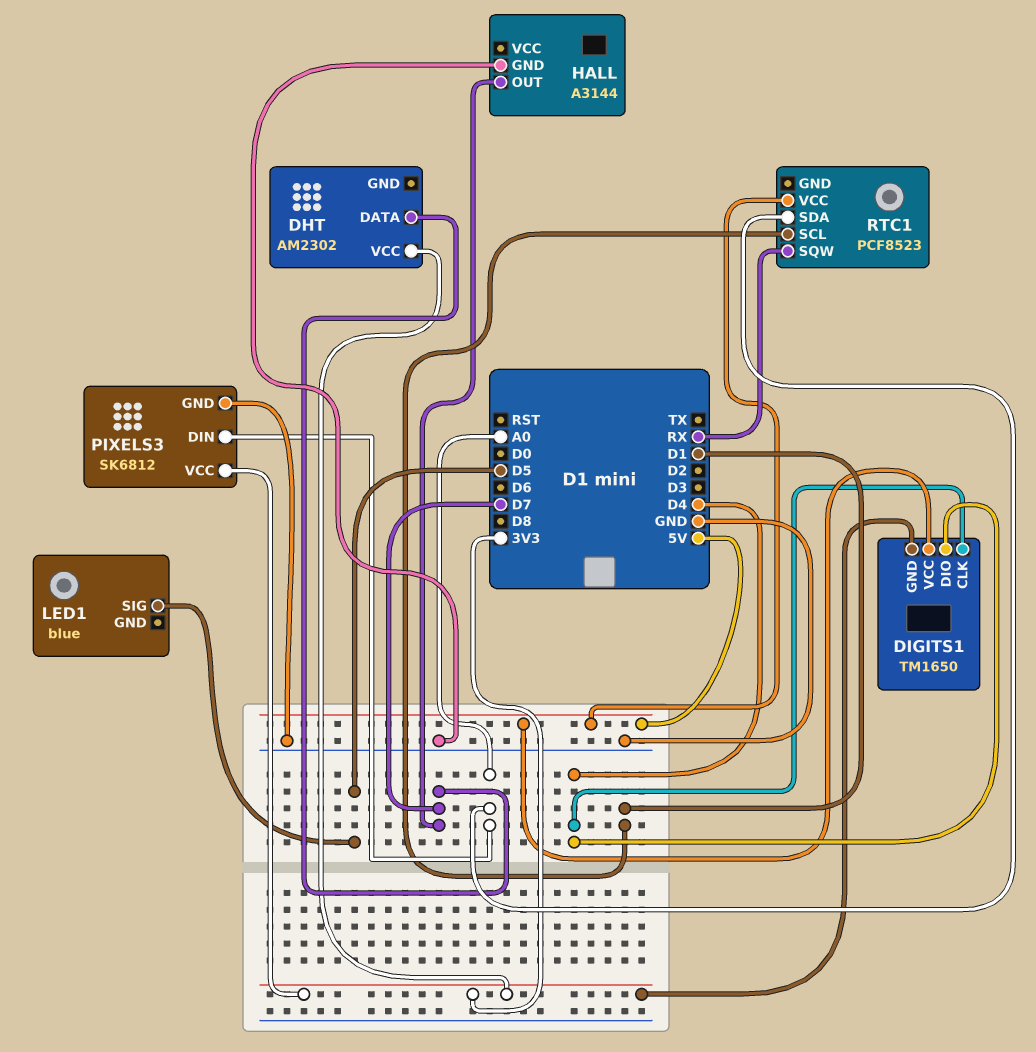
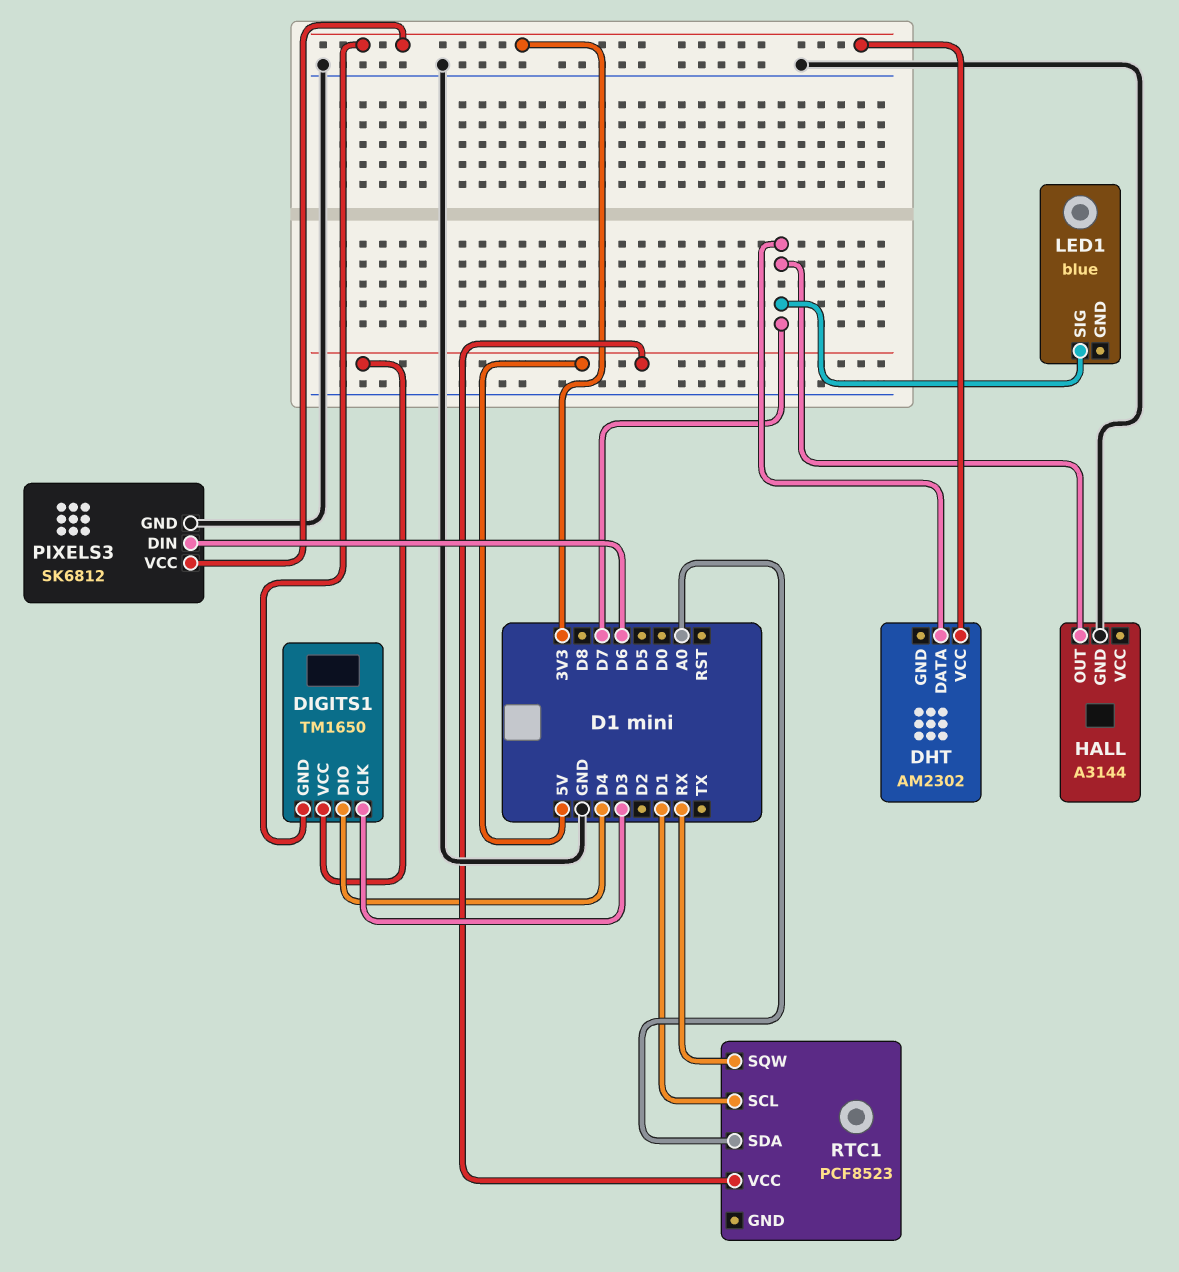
DIGITS1 pin CLK: D4 -> D3
LED1 pin SIG: D5 -> D7
PIXELS3 pin DIN: A0 -> D6

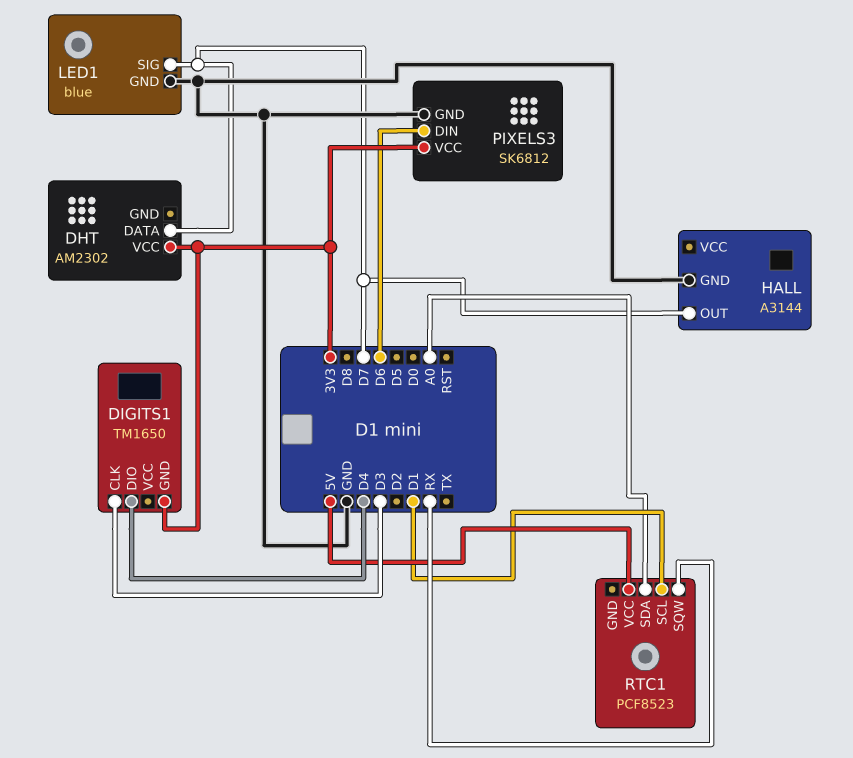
DIGITS1 pin VCC: 5V -> none
LED1 pin GND: none -> GND

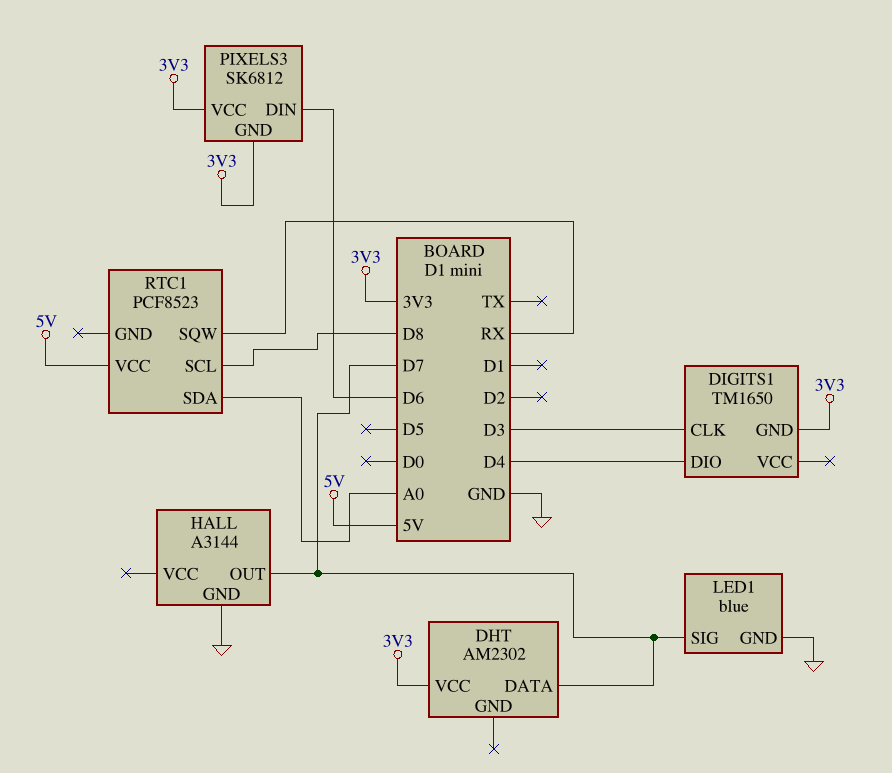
PIXELS3 pin GND: GND -> 3V3
RTC1 pin SCL: D1 -> D8

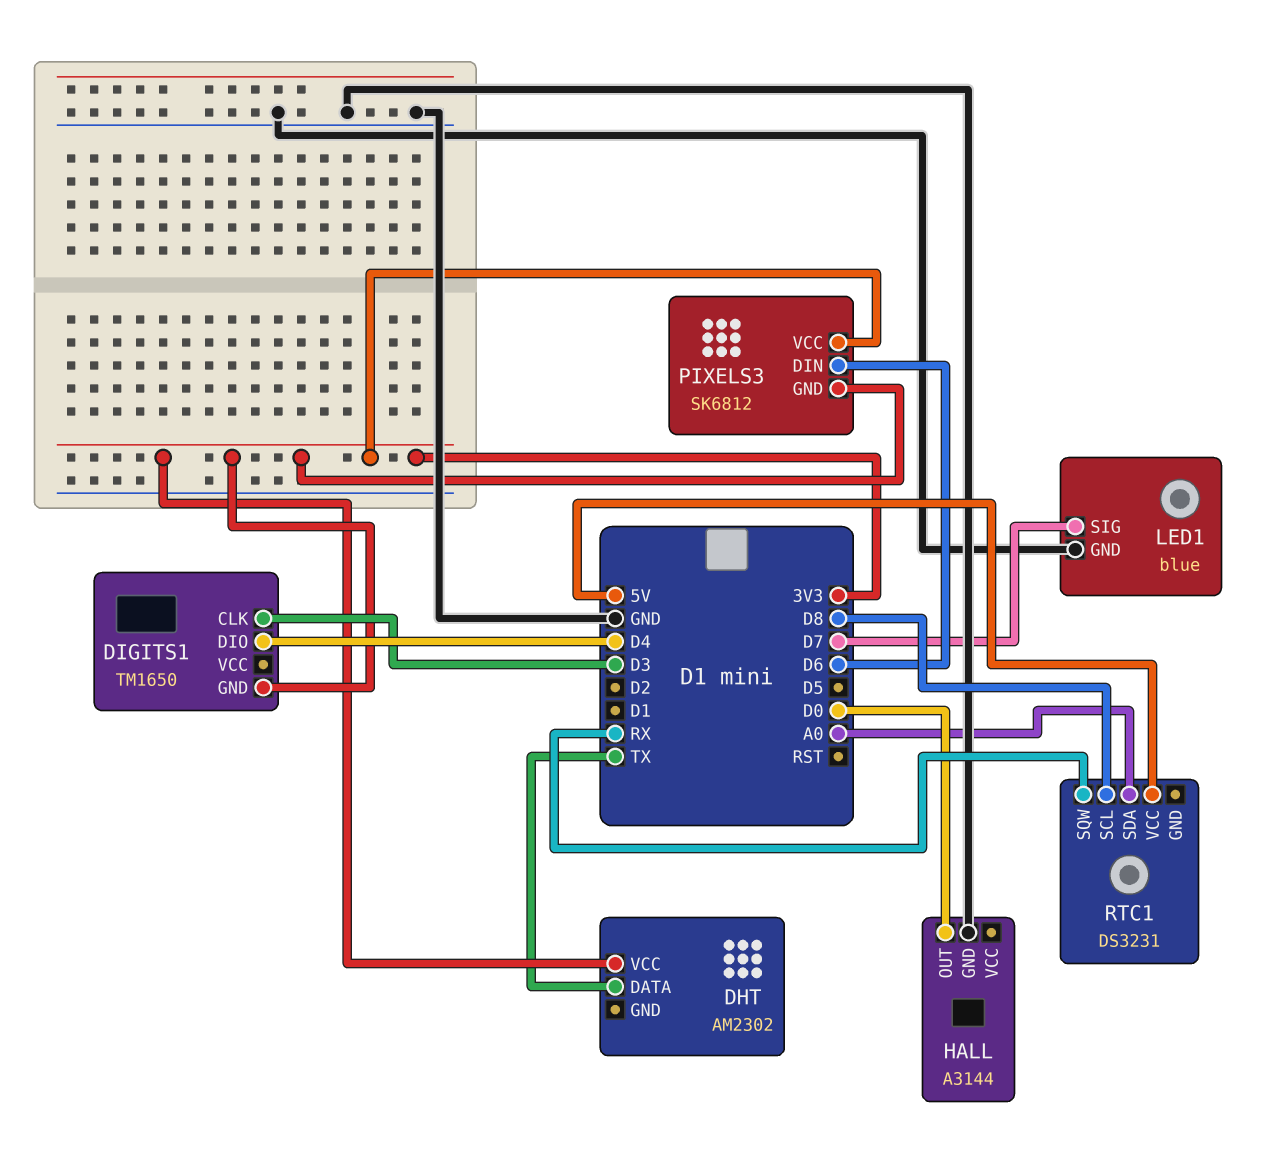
DHT pin DATA: D7 -> TX
HALL pin OUT: D7 -> D0
RTC1: PCF8523 -> DS3231

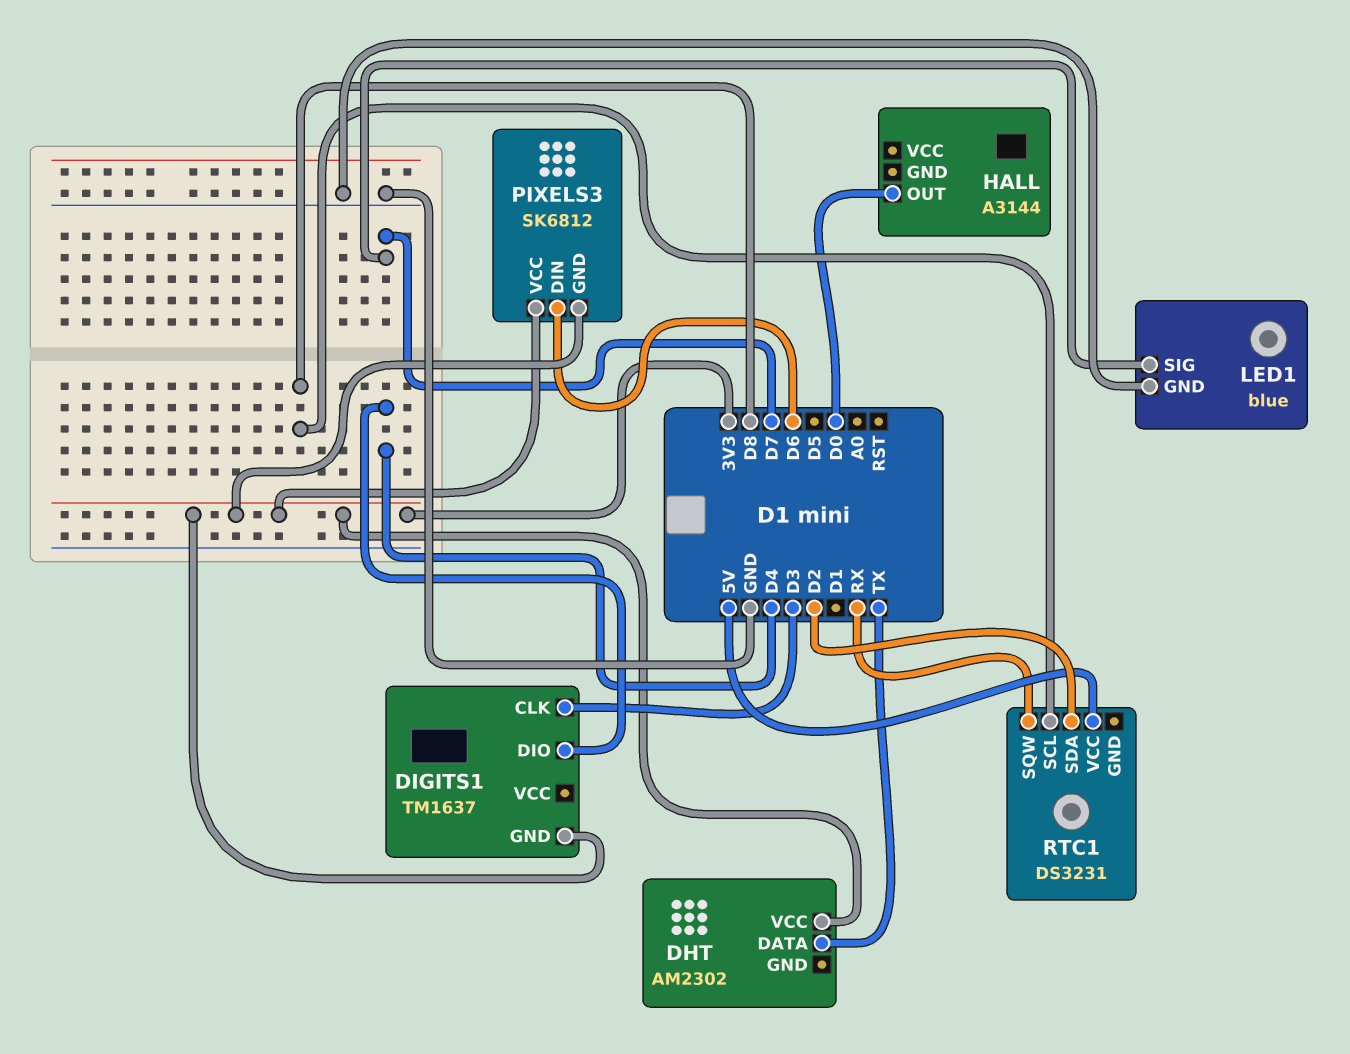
DIGITS1: TM1650 -> TM1637
HALL pin GND: GND -> none
RTC1 pin SDA: A0 -> D2

